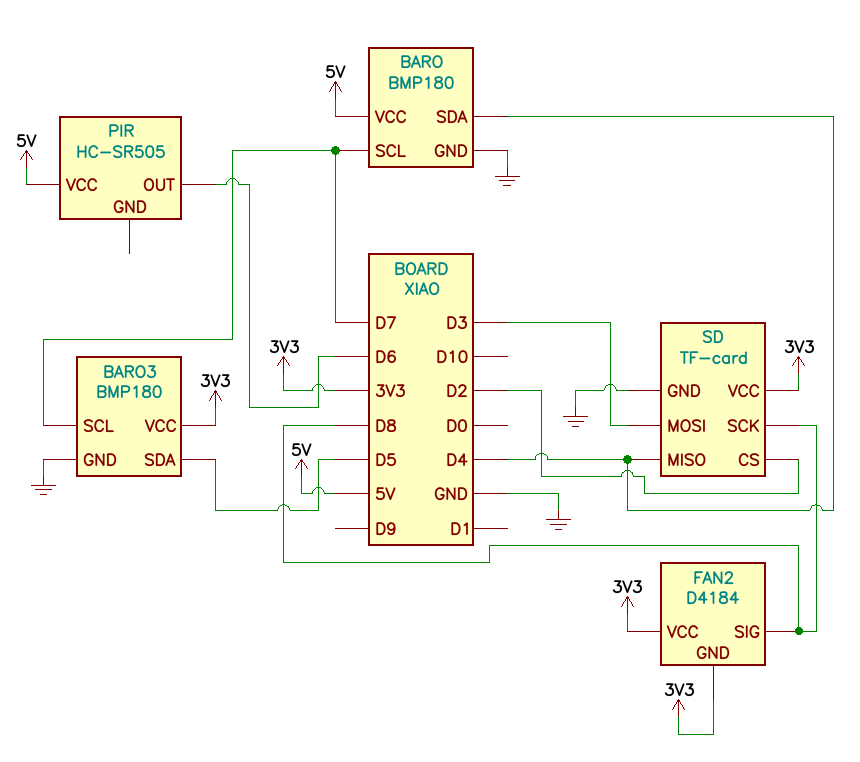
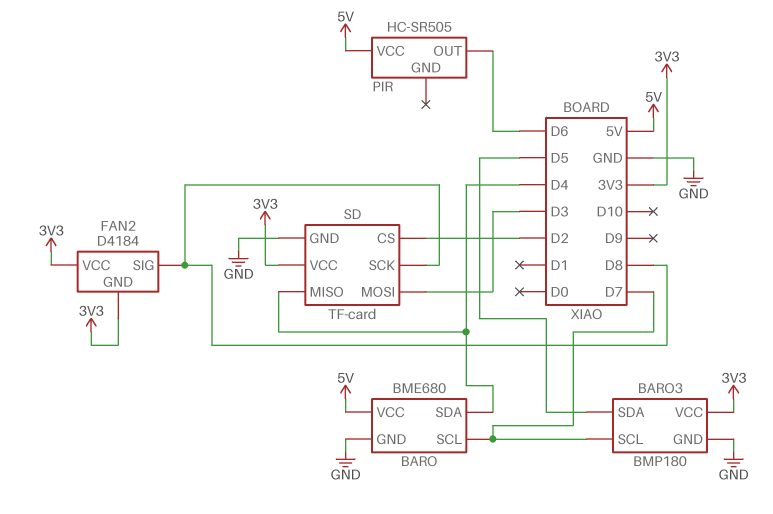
BARO: BMP180 -> BME680

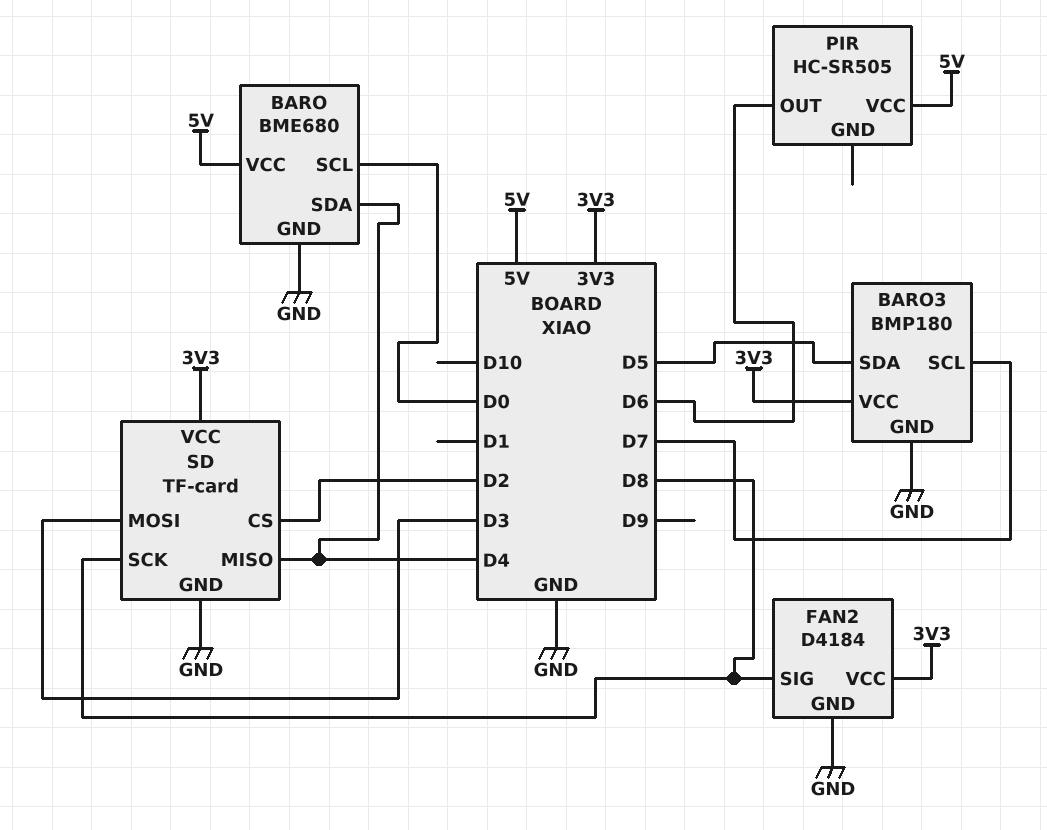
BARO pin SCL: D7 -> D0
FAN2 pin GND: 3V3 -> GND

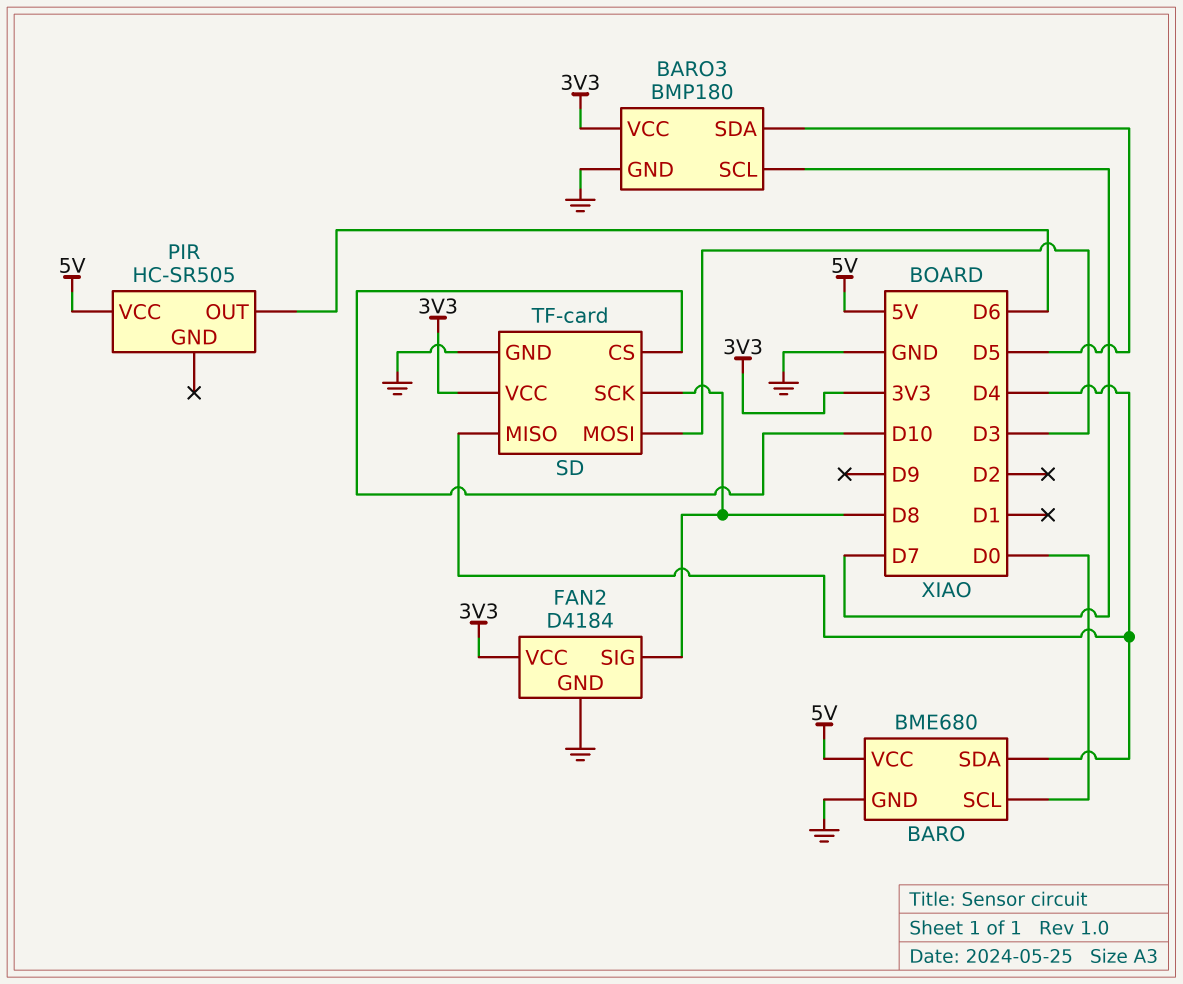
SD pin CS: D2 -> D10

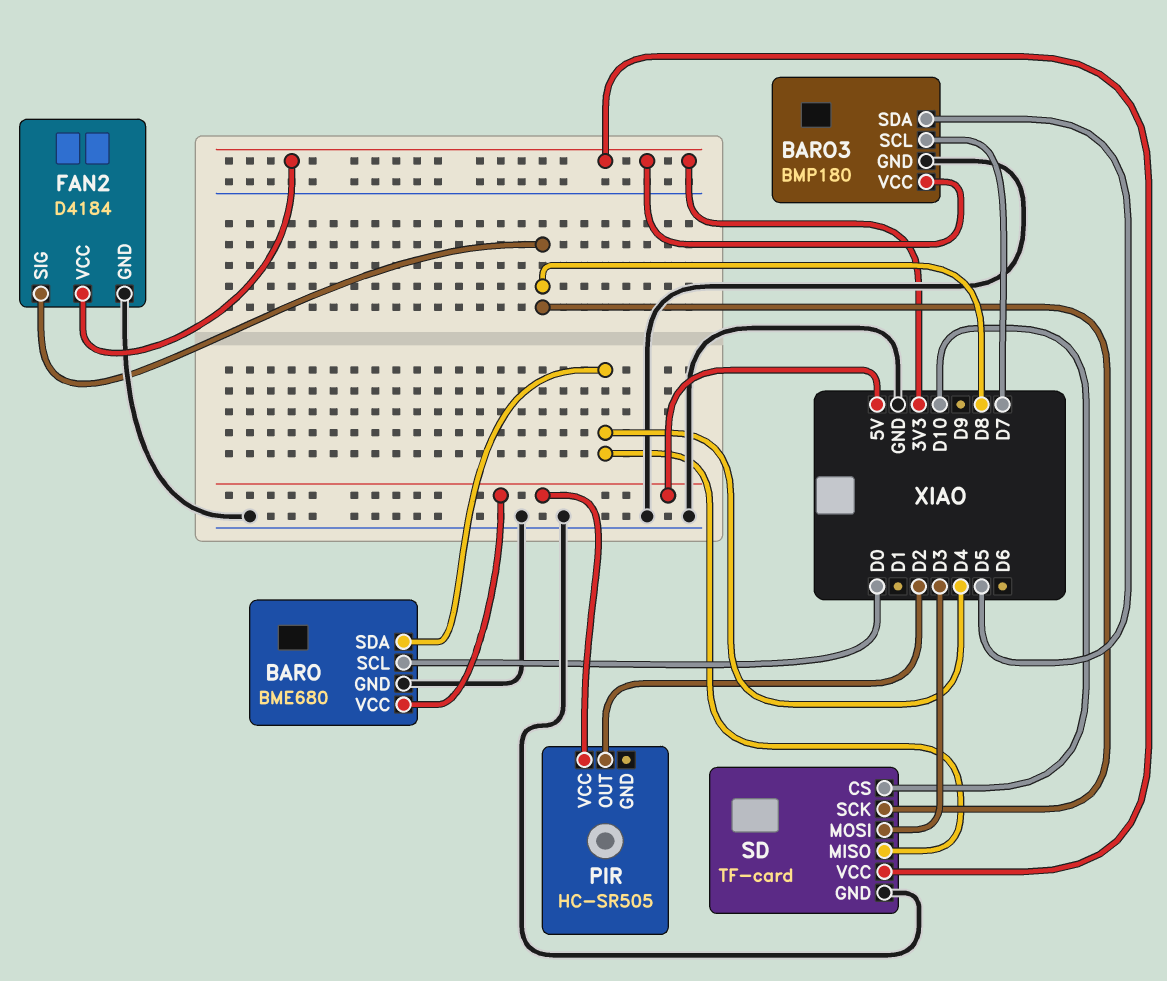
PIR pin OUT: D6 -> D2

